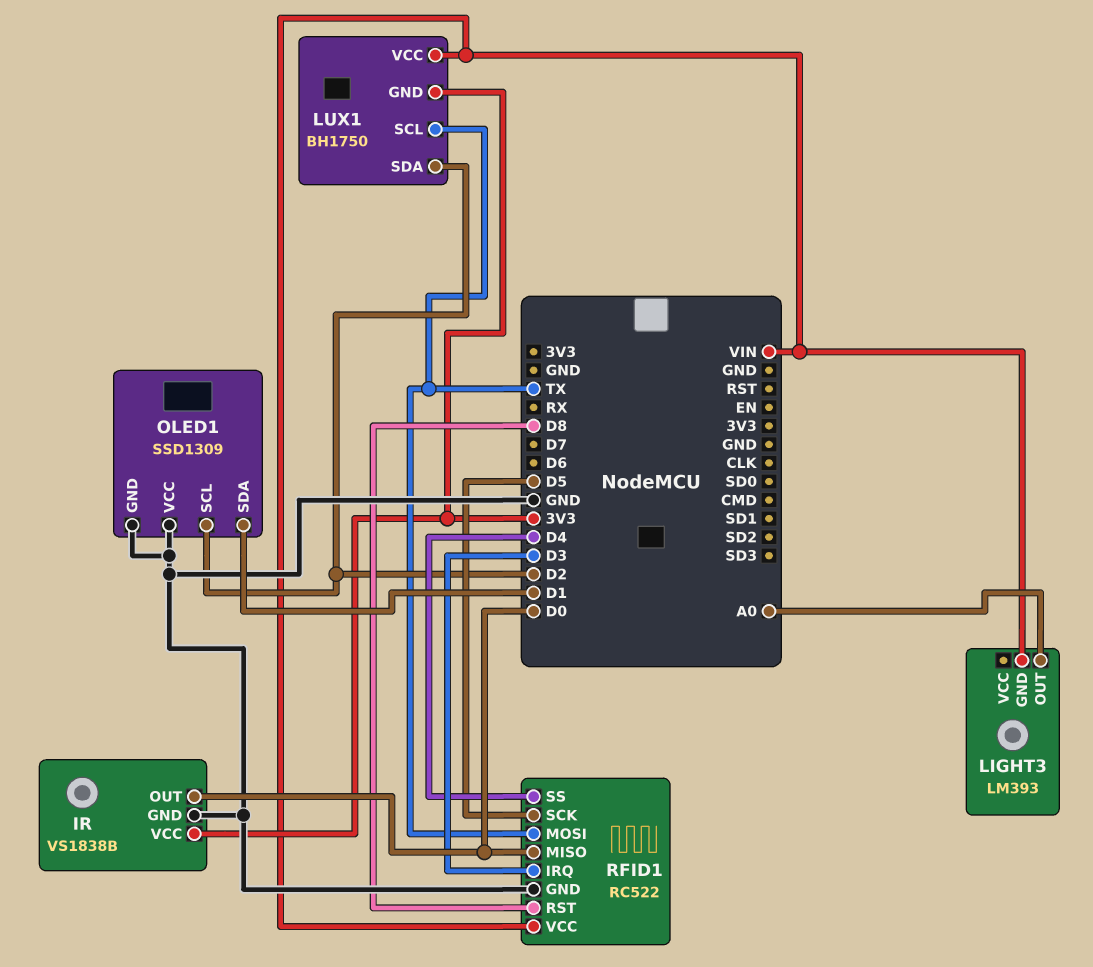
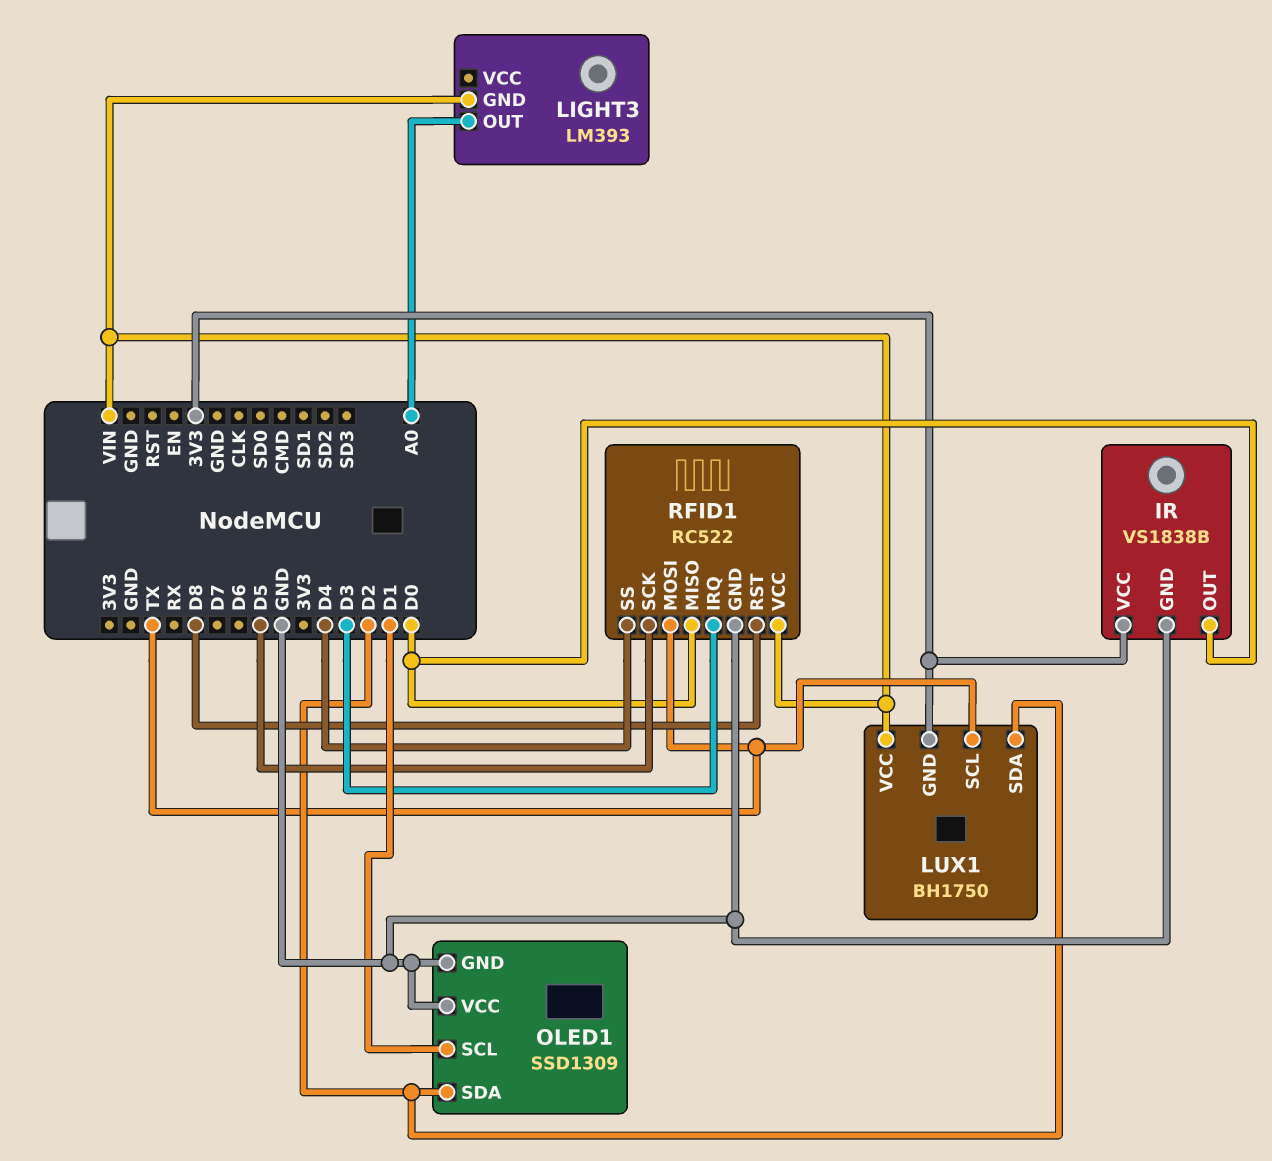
OLED1 pin SCL: D2 -> D1
OLED1 pin SDA: D1 -> D2

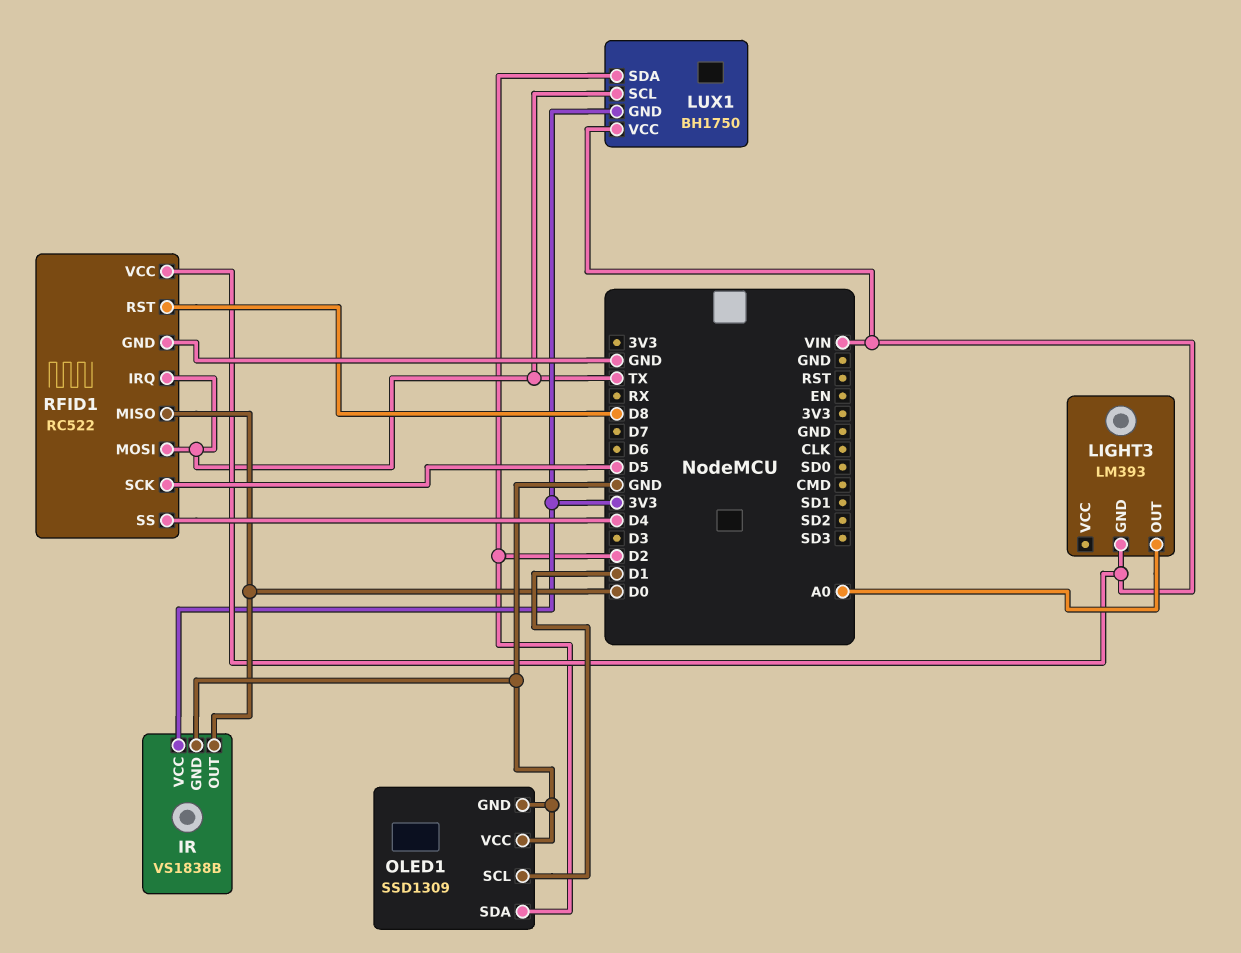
RFID1 pin IRQ: D3 -> TX

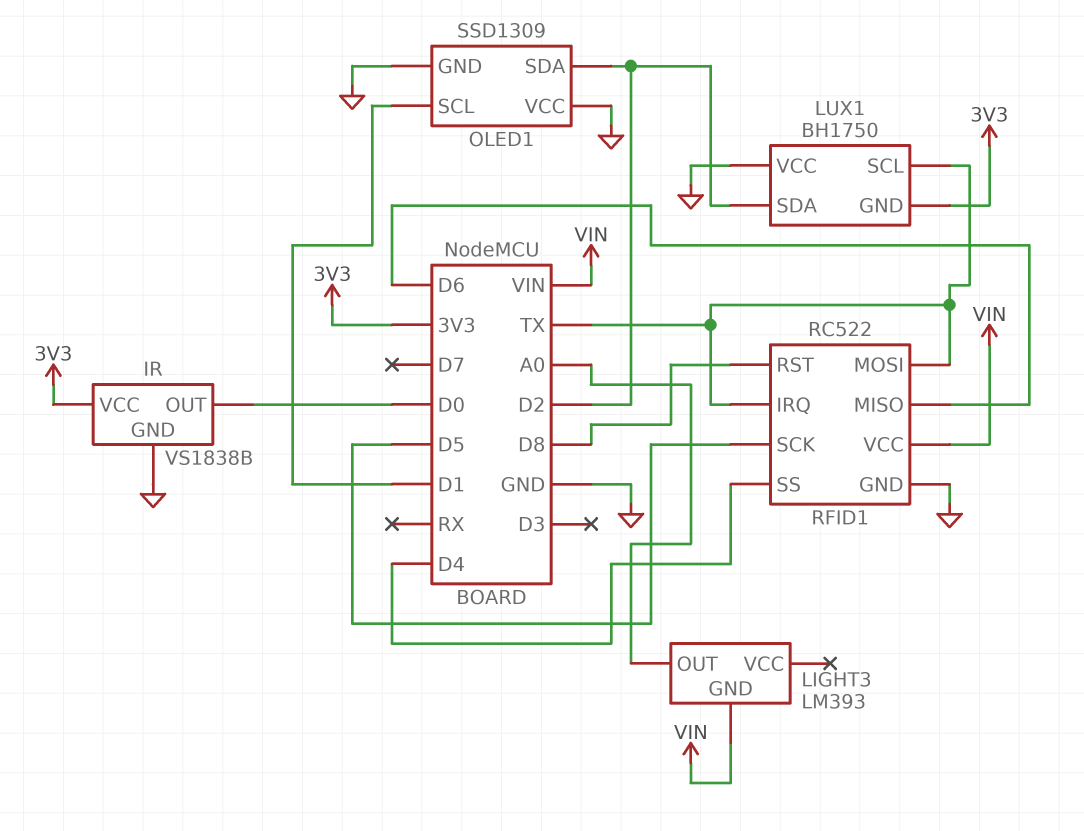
LUX1 pin VCC: VIN -> GND
RFID1 pin MISO: D0 -> D6

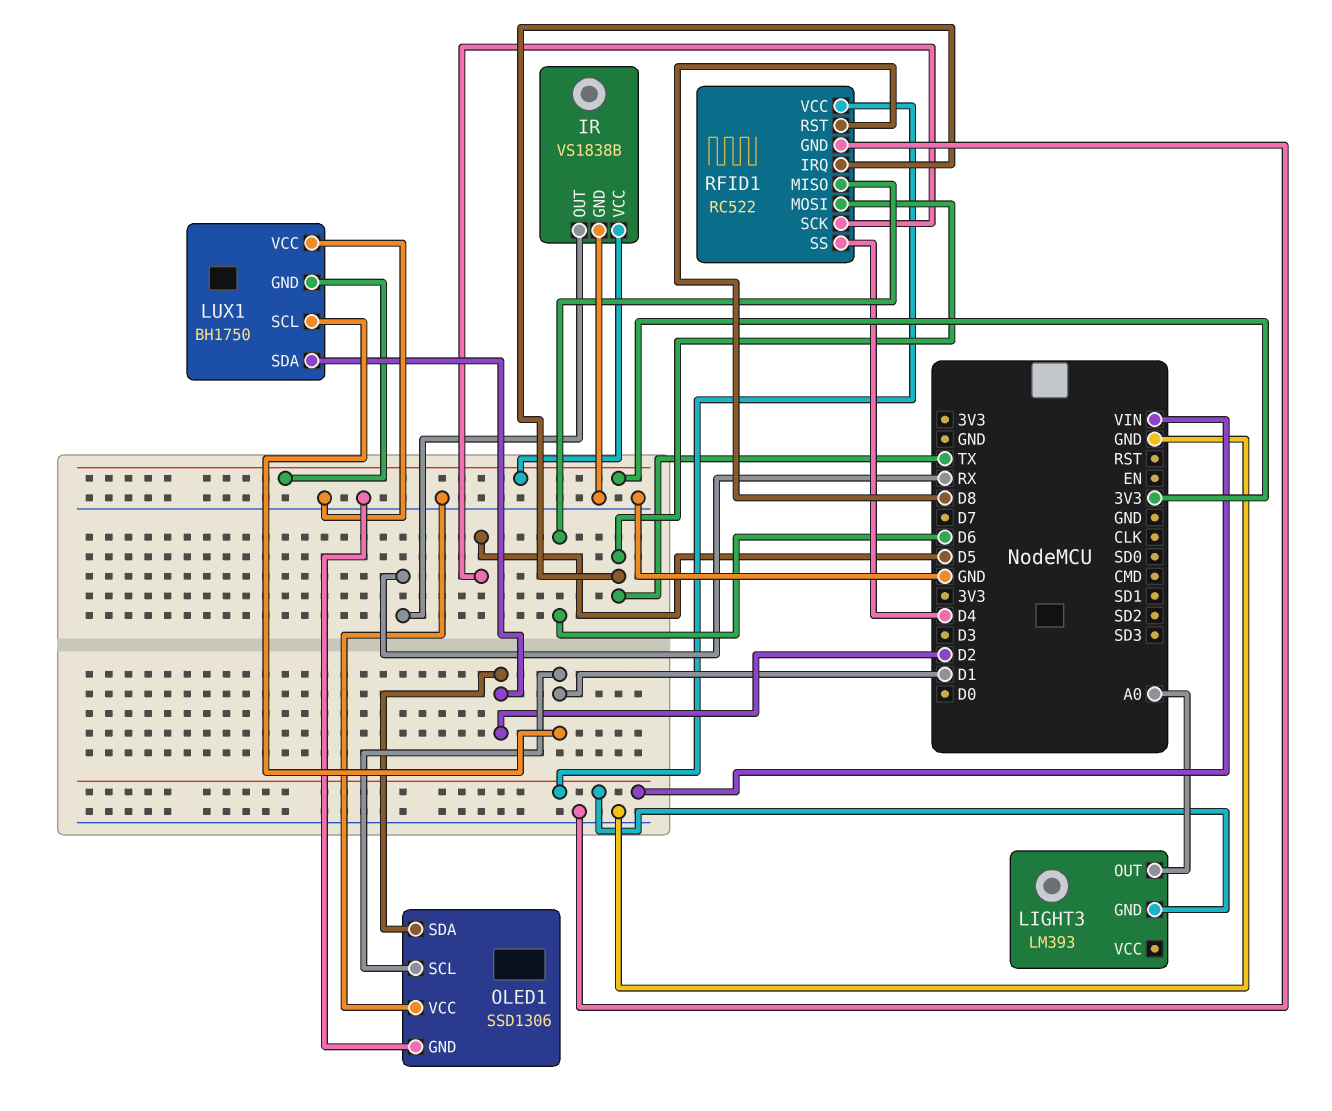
IR pin OUT: D0 -> RX
LUX1 pin SCL: TX -> D1
OLED1: SSD1309 -> SSD1306

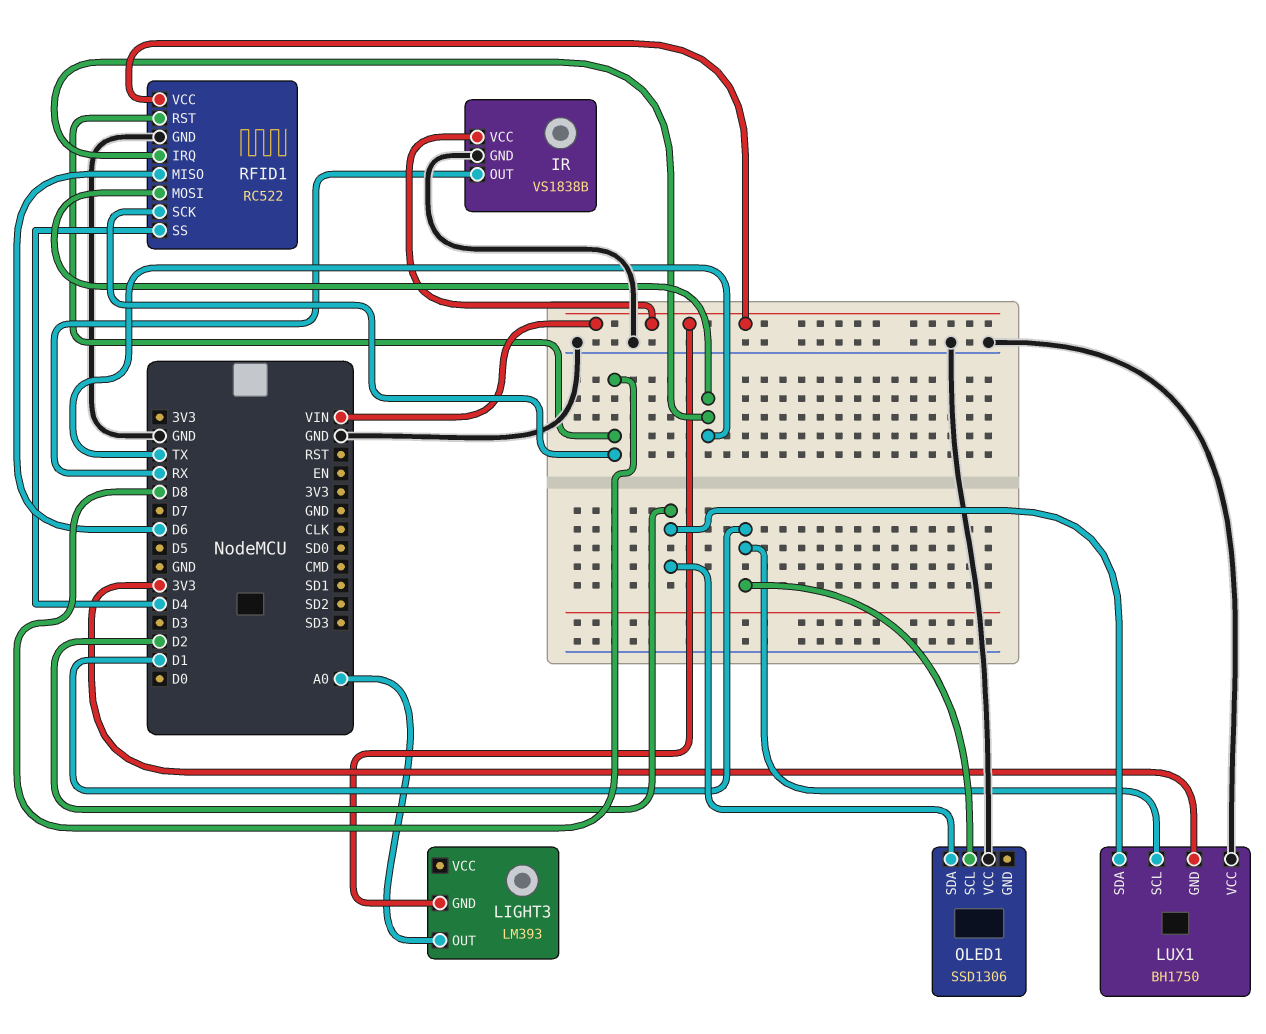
IR pin VCC: 3V3 -> VIN
OLED1 pin GND: GND -> none
RFID1 pin SCK: D5 -> D8

